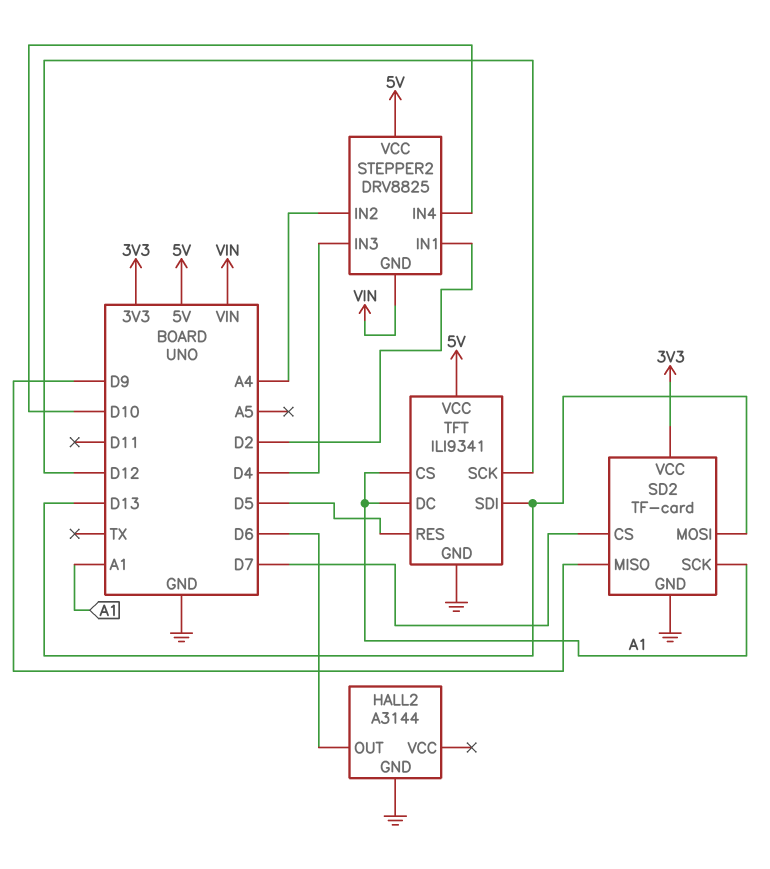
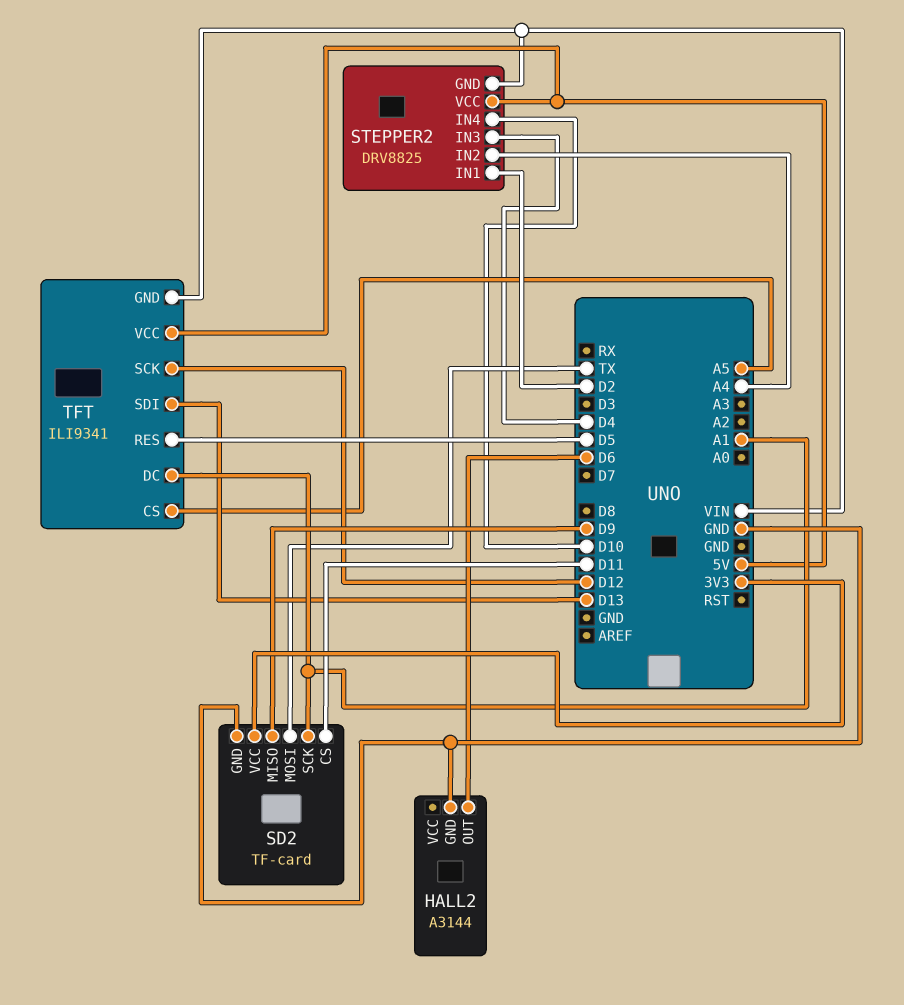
SD2 pin CS: D7 -> D11
SD2 pin MOSI: D13 -> TX
TFT pin CS: A1 -> A5
TFT pin GND: GND -> VIN

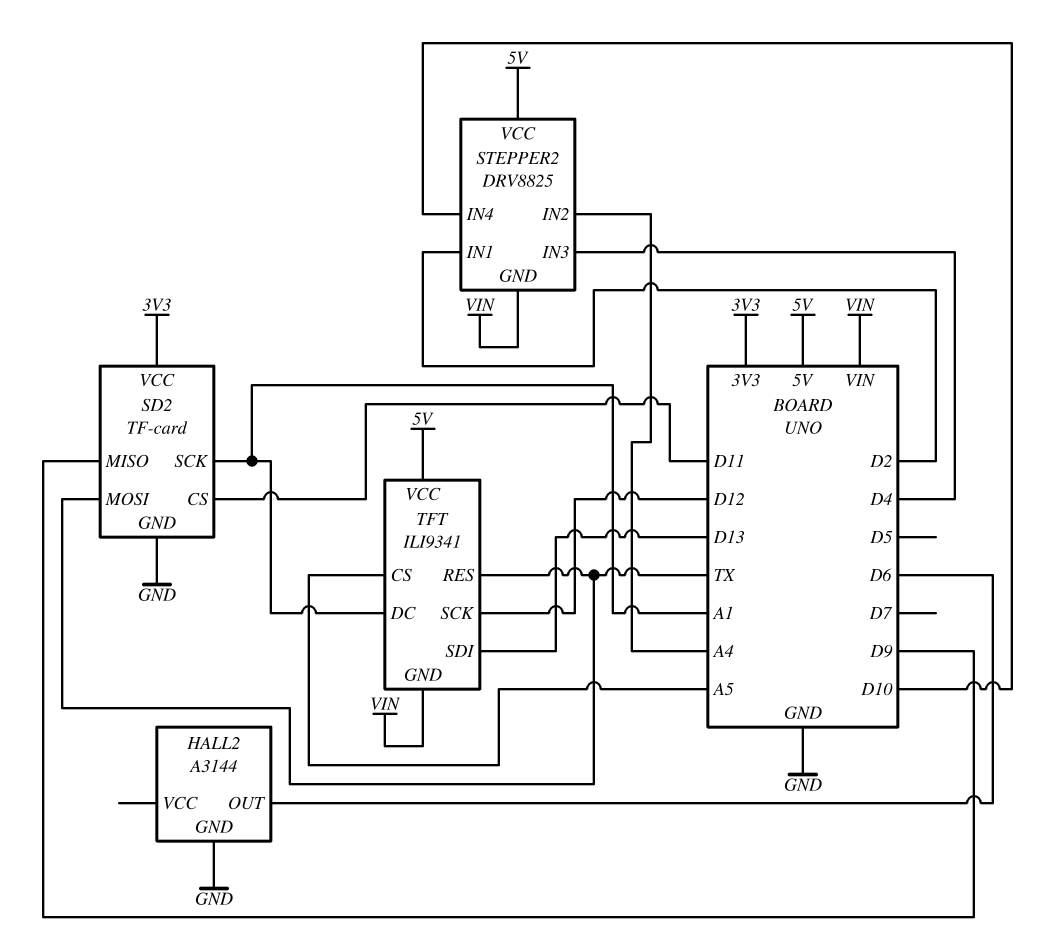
TFT pin RES: D5 -> TX

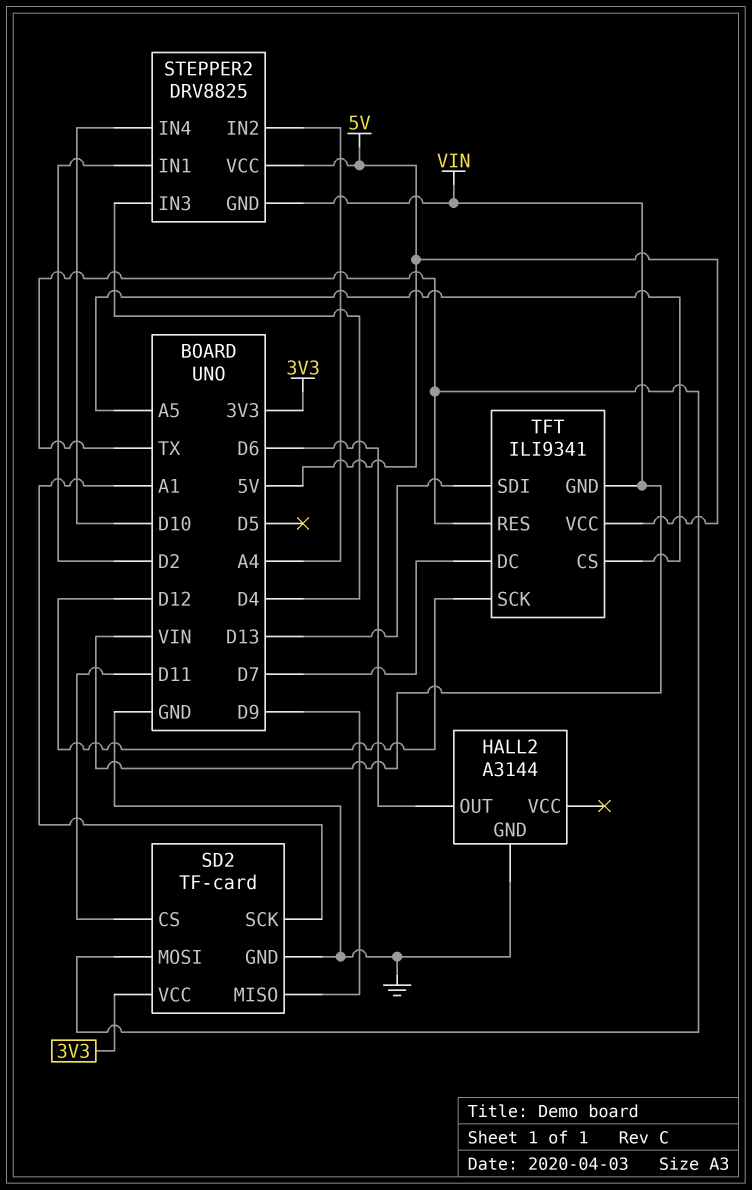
TFT pin DC: A1 -> D7

